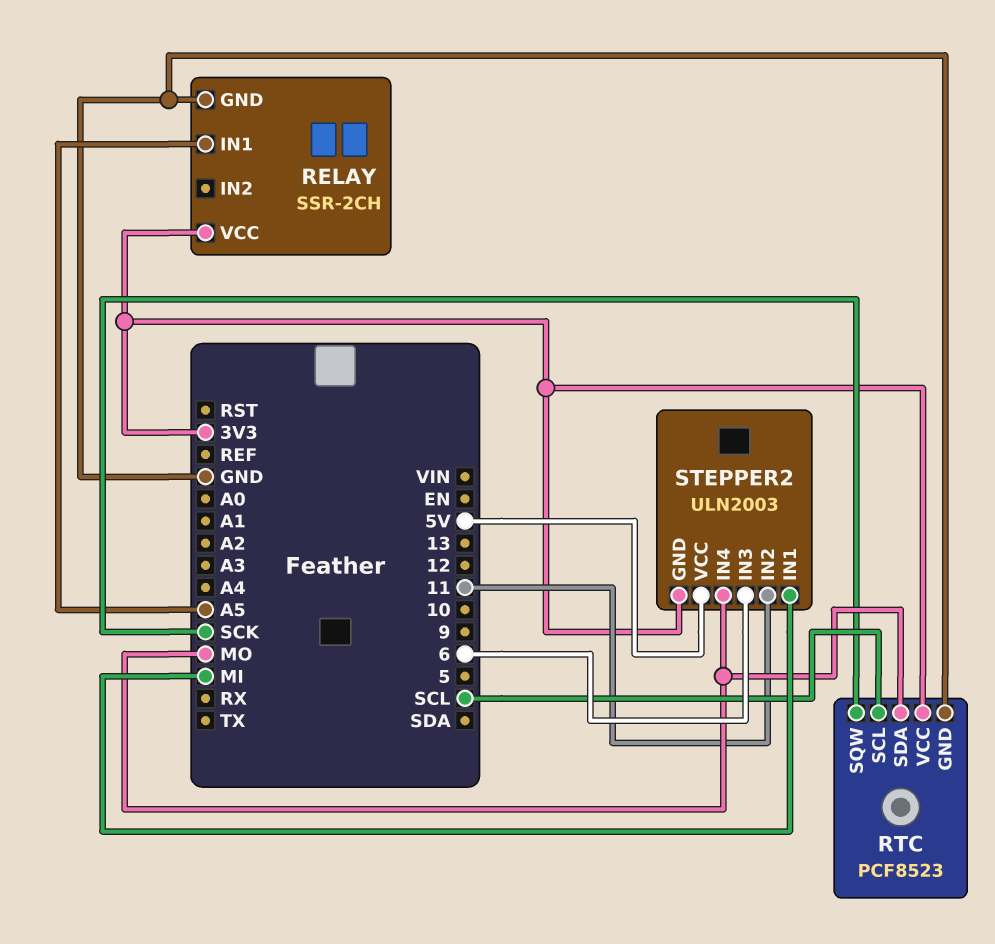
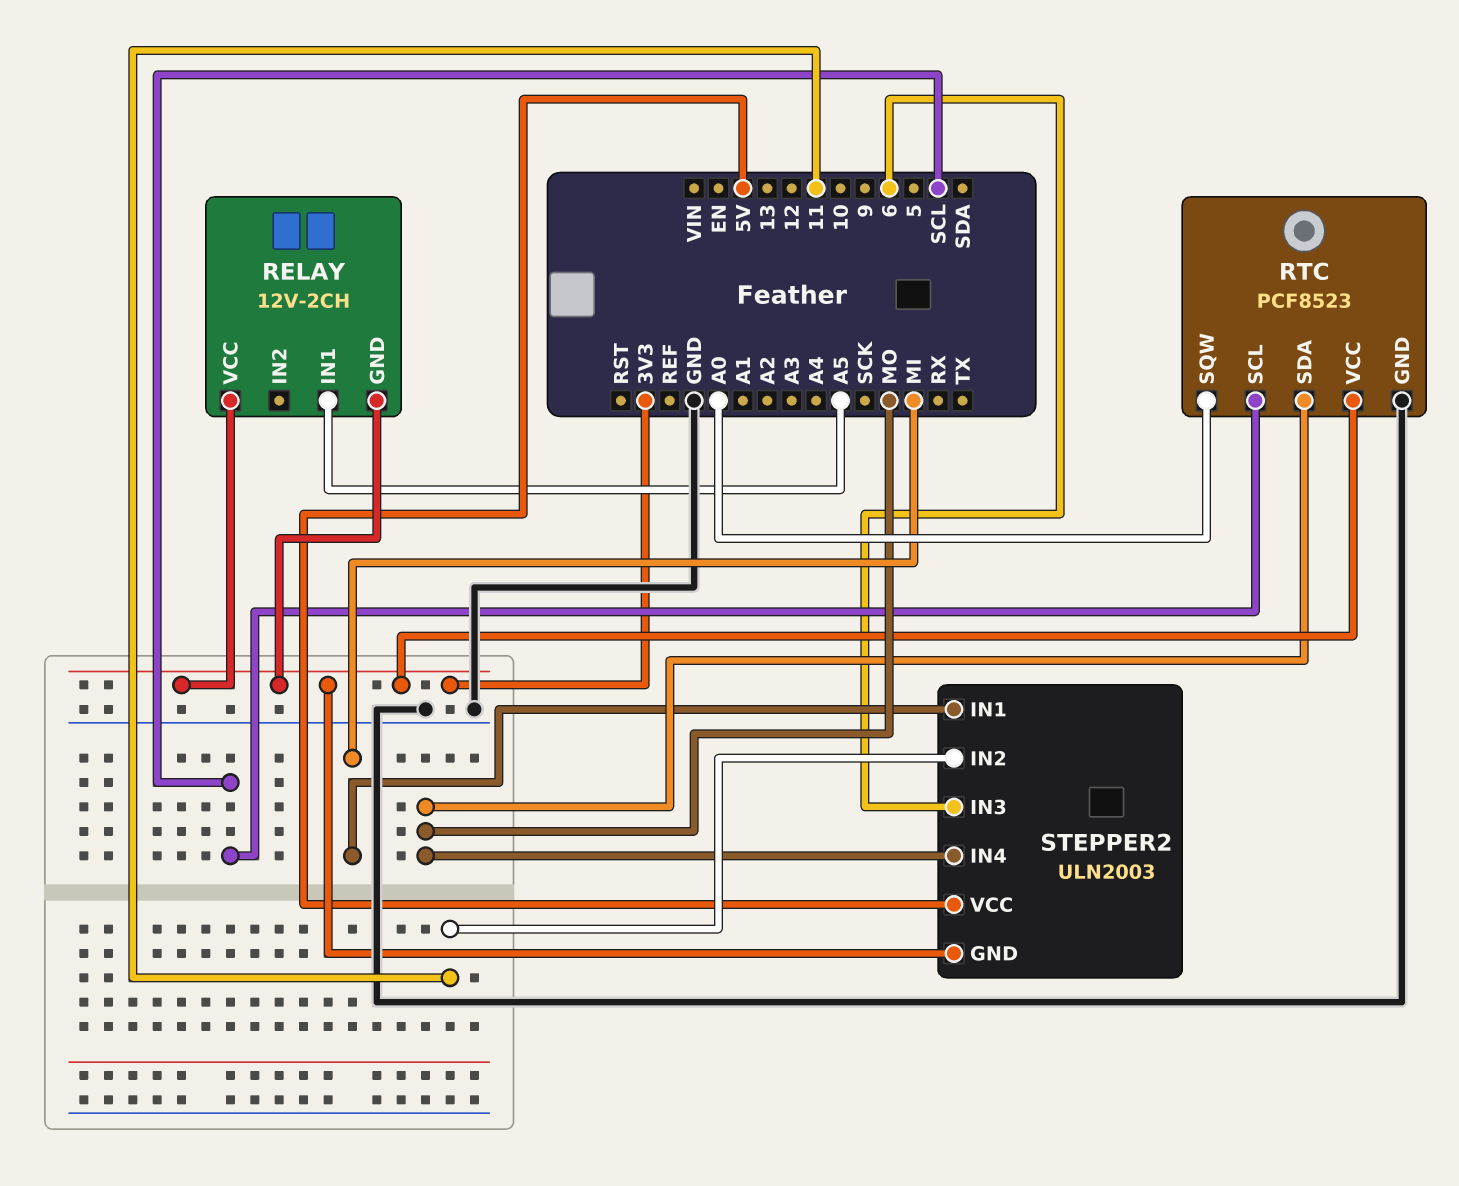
RELAY: SSR-2CH -> 12V-2CH
RELAY pin GND: GND -> 3V3
RTC pin SQW: SCK -> A0

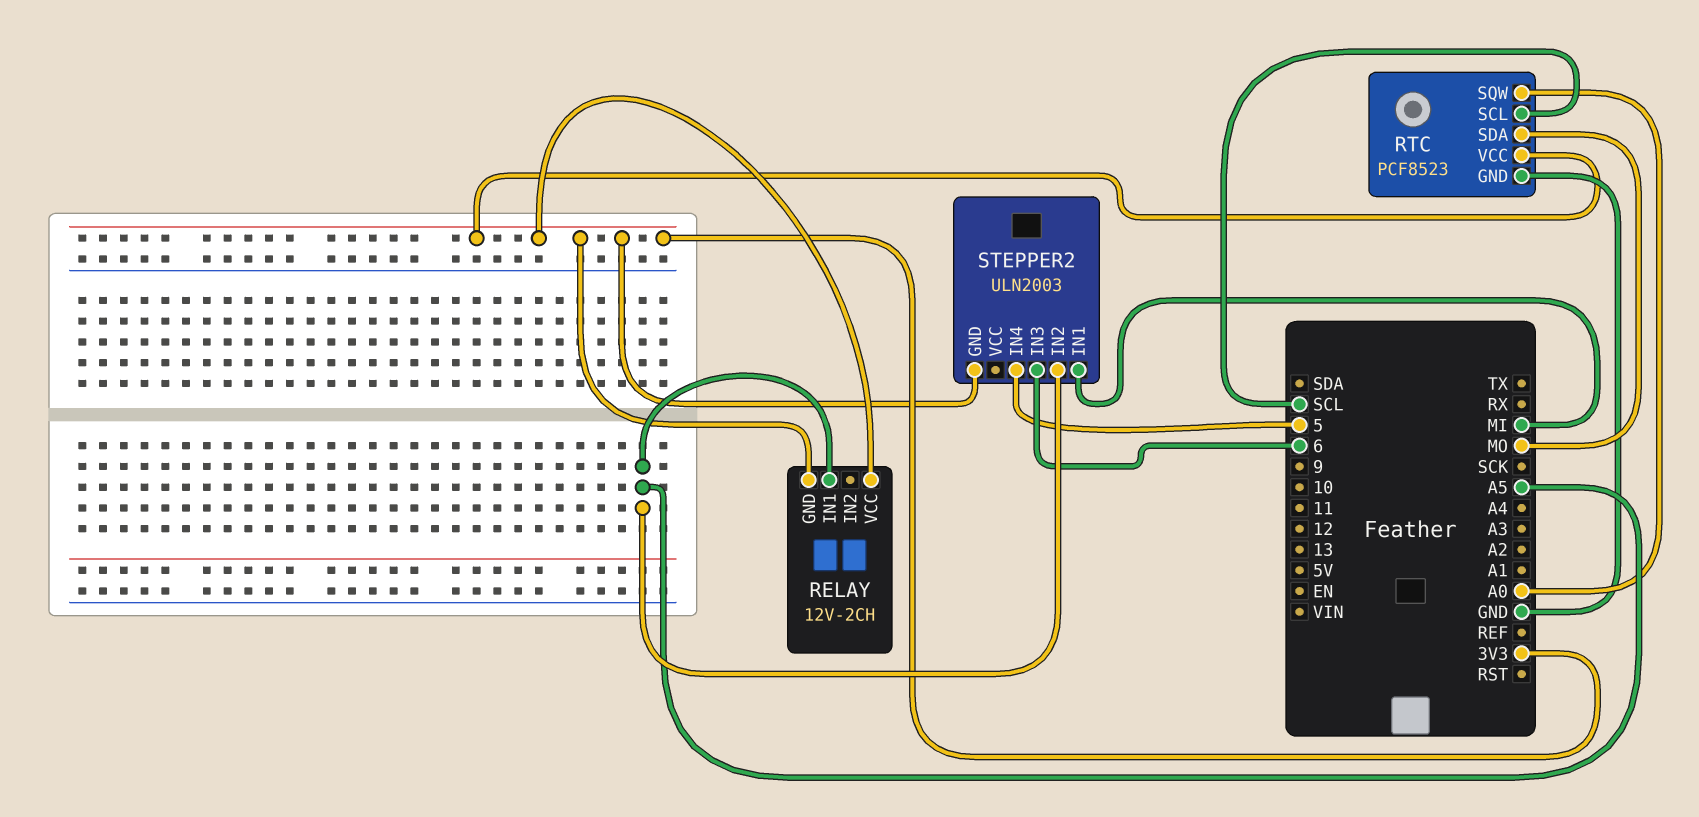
STEPPER2 pin IN2: 11 -> A5
STEPPER2 pin IN4: MO -> 5
STEPPER2 pin VCC: 5V -> none

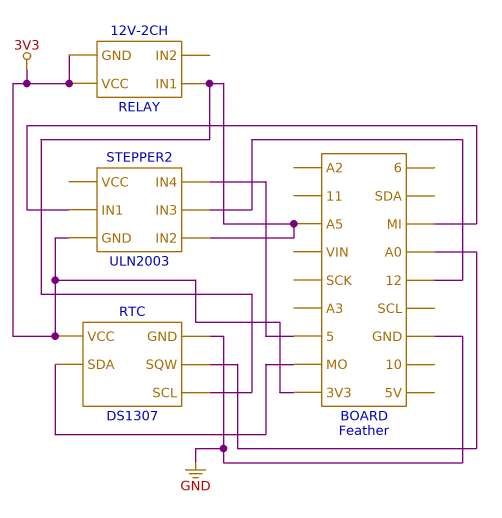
RTC: PCF8523 -> DS1307
RTC pin SCL: SCL -> A5
STEPPER2 pin IN3: 6 -> 12

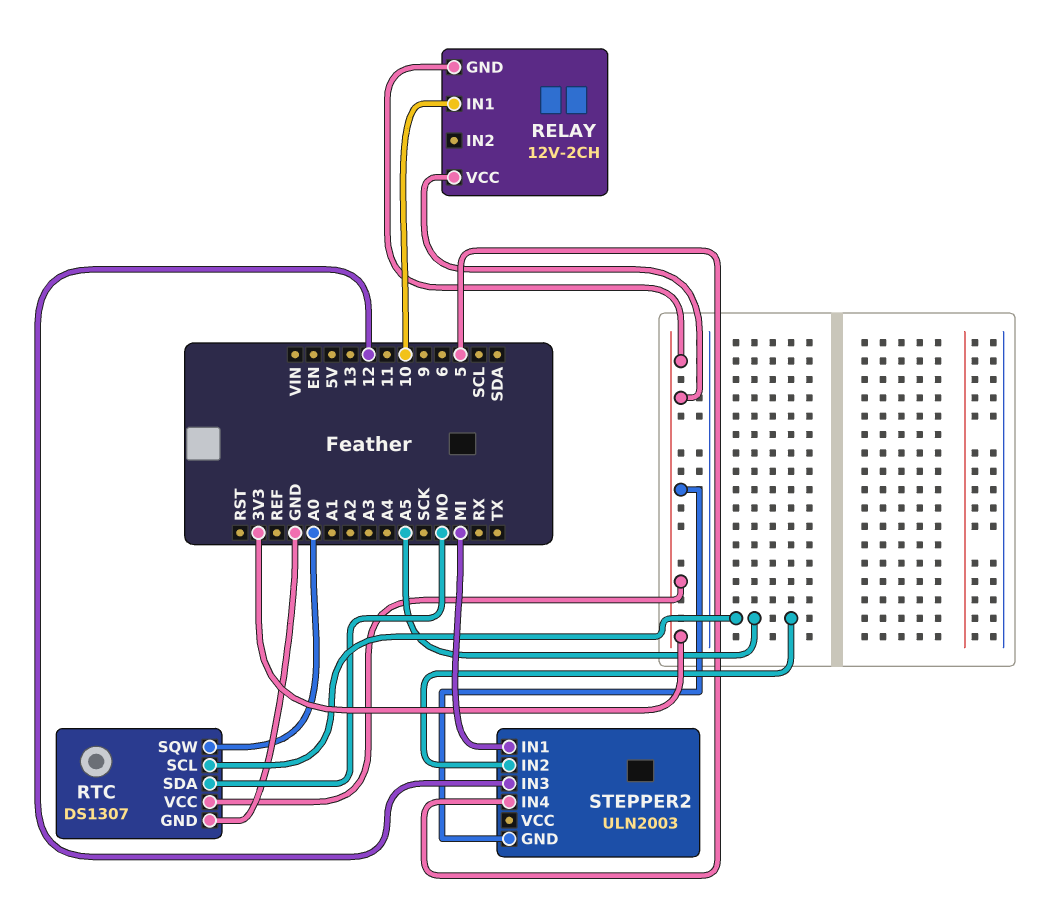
RELAY pin IN1: A5 -> 10

